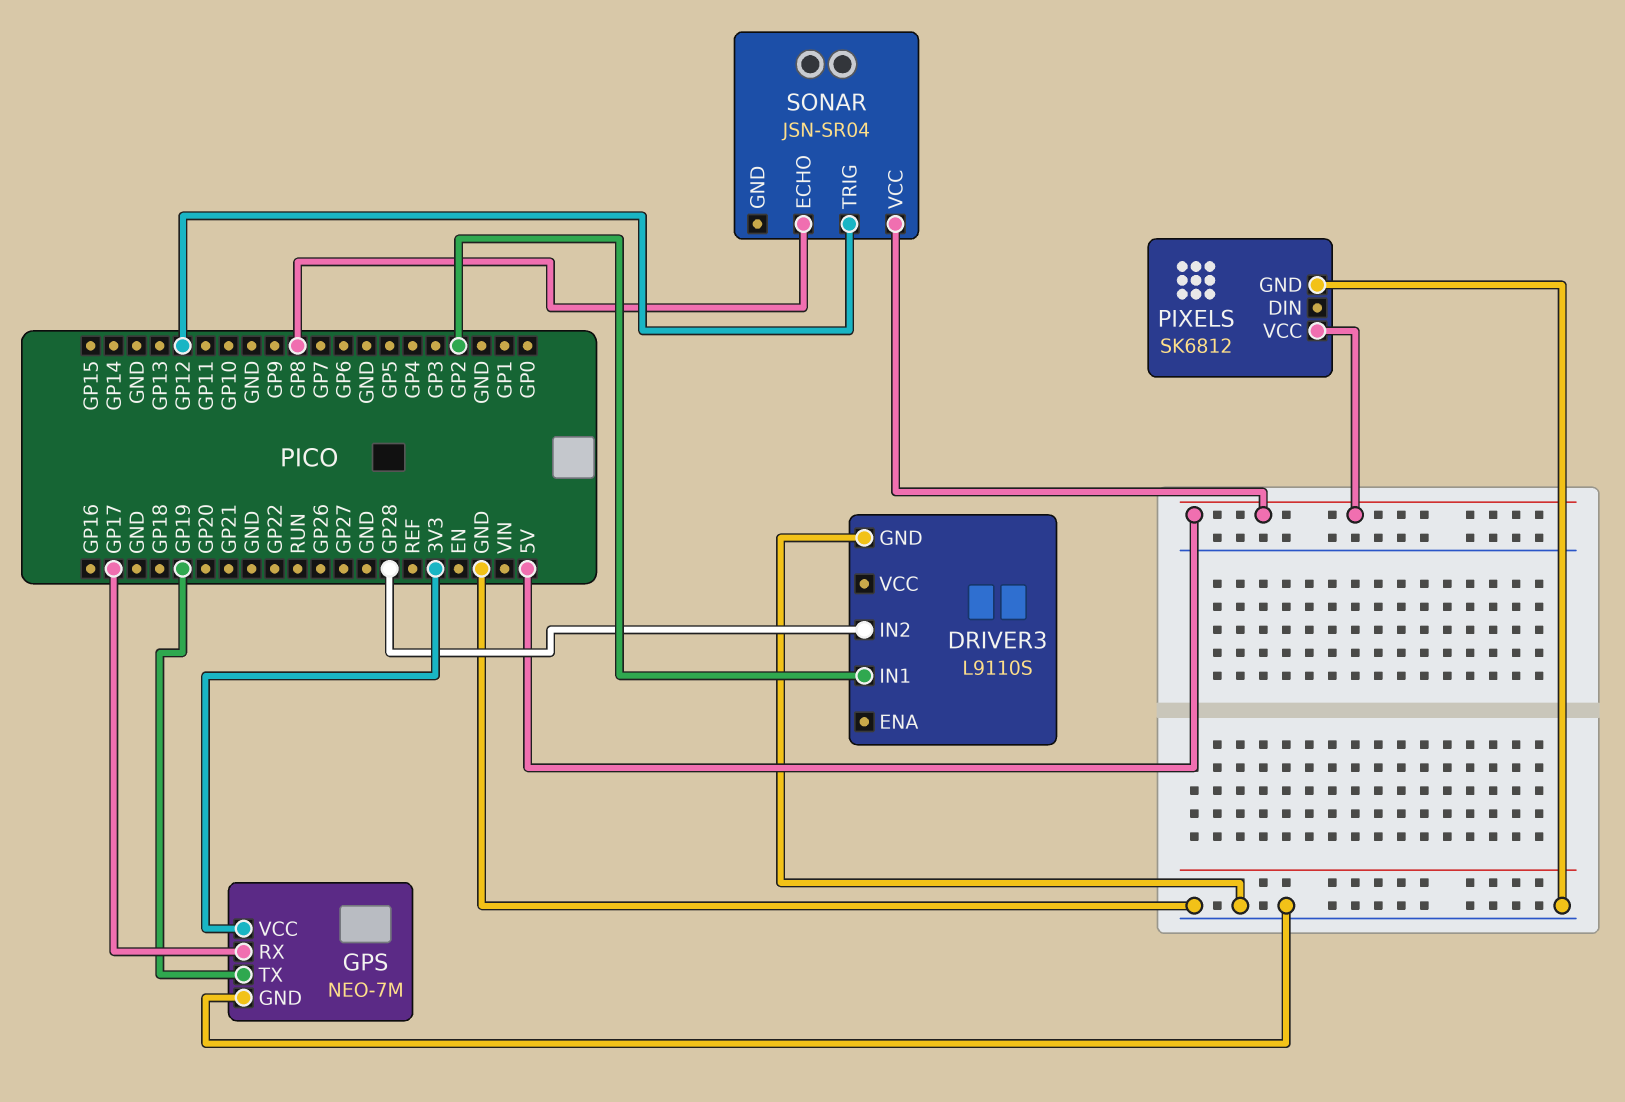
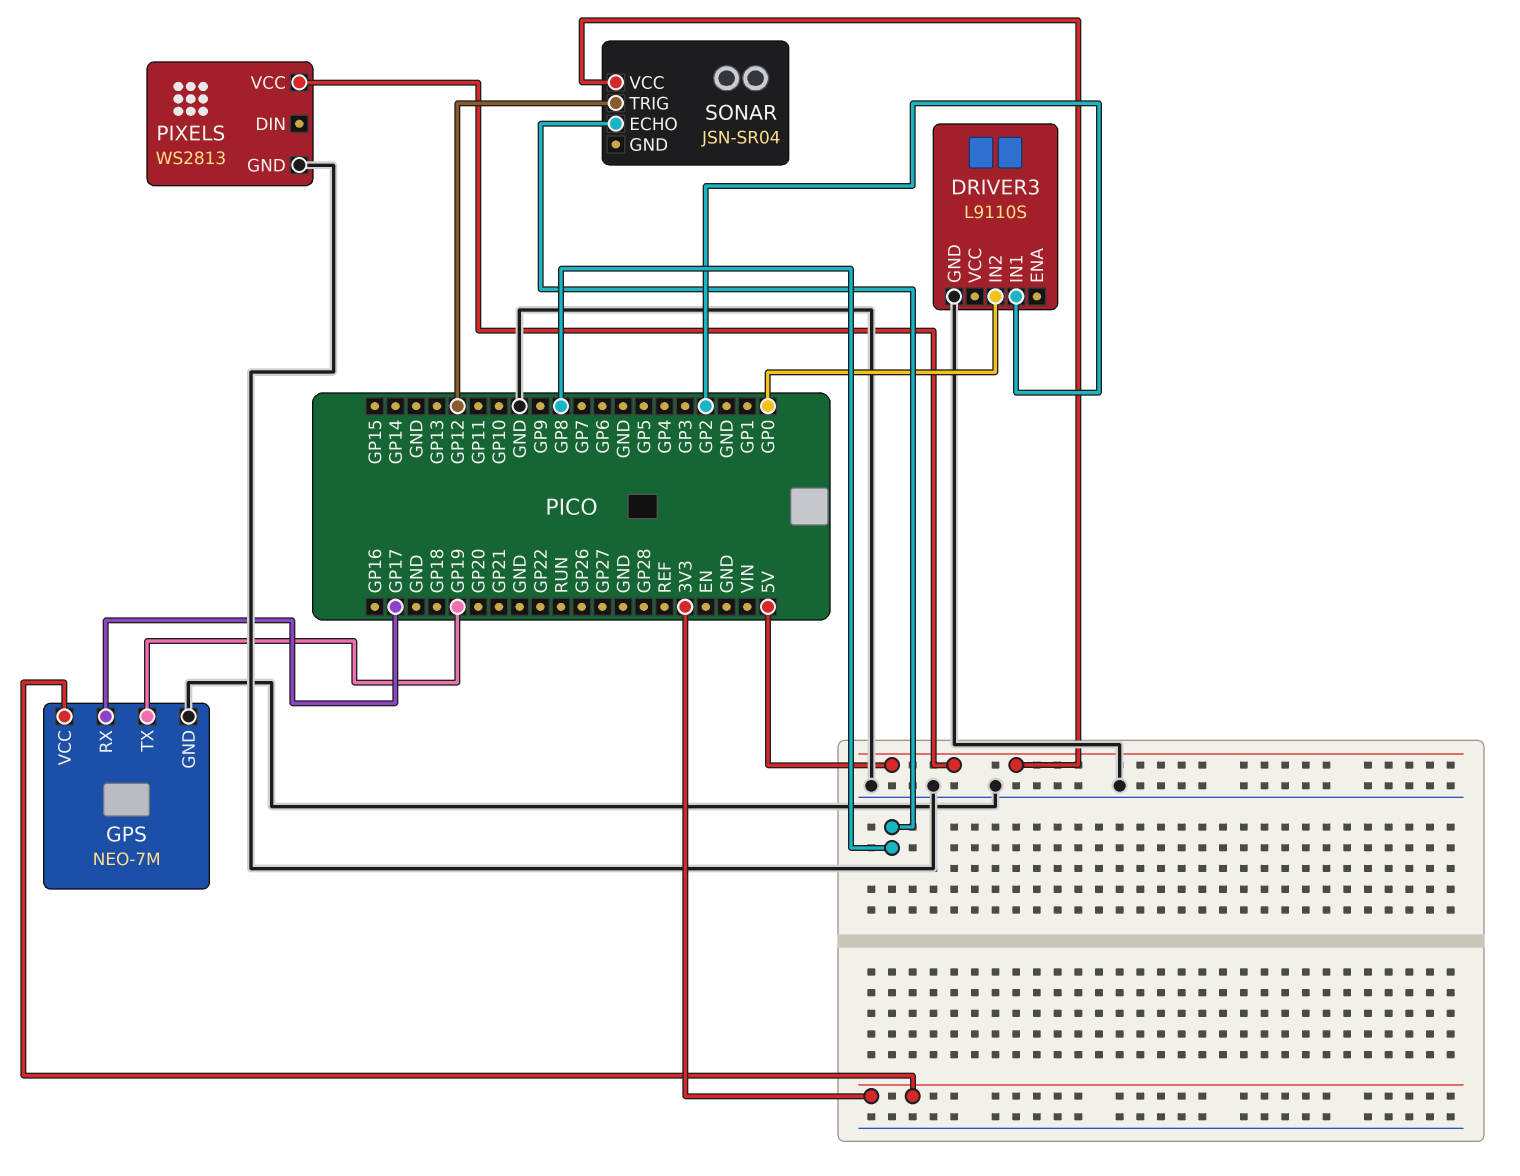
DRIVER3 pin IN2: GP28 -> GP0
PIXELS: SK6812 -> WS2813

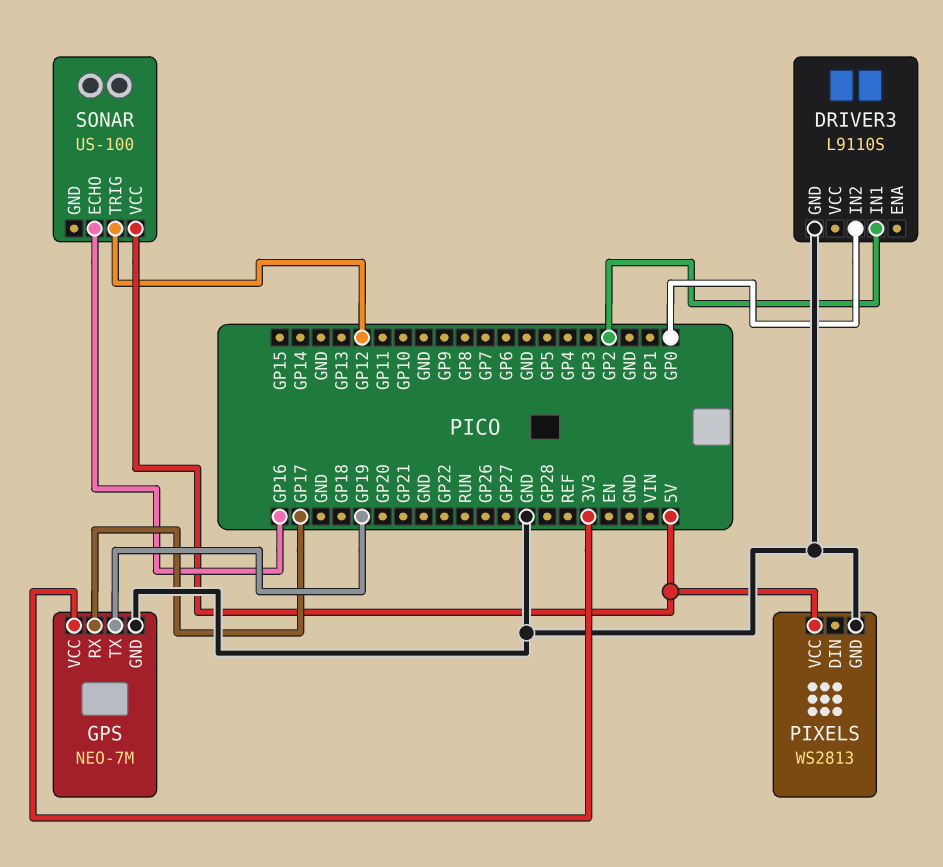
SONAR: JSN-SR04 -> US-100
SONAR pin ECHO: GP8 -> GP16

